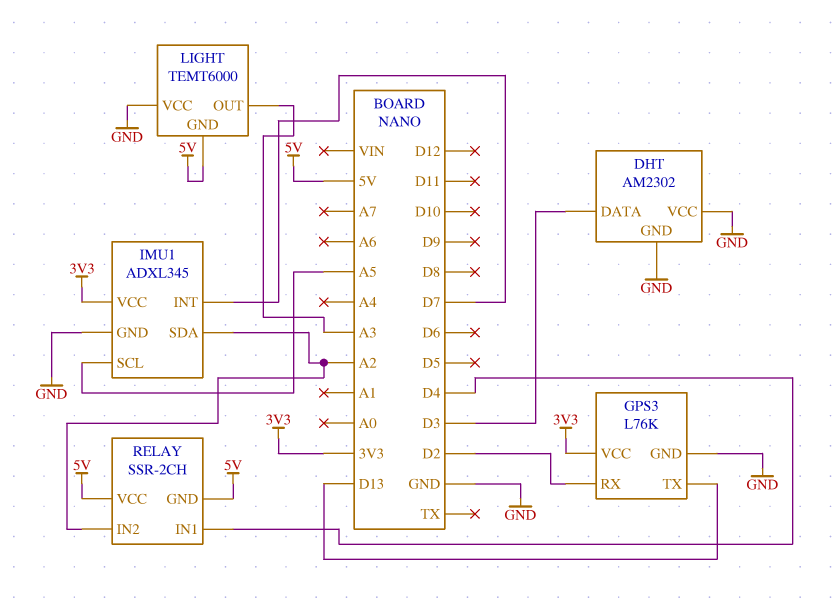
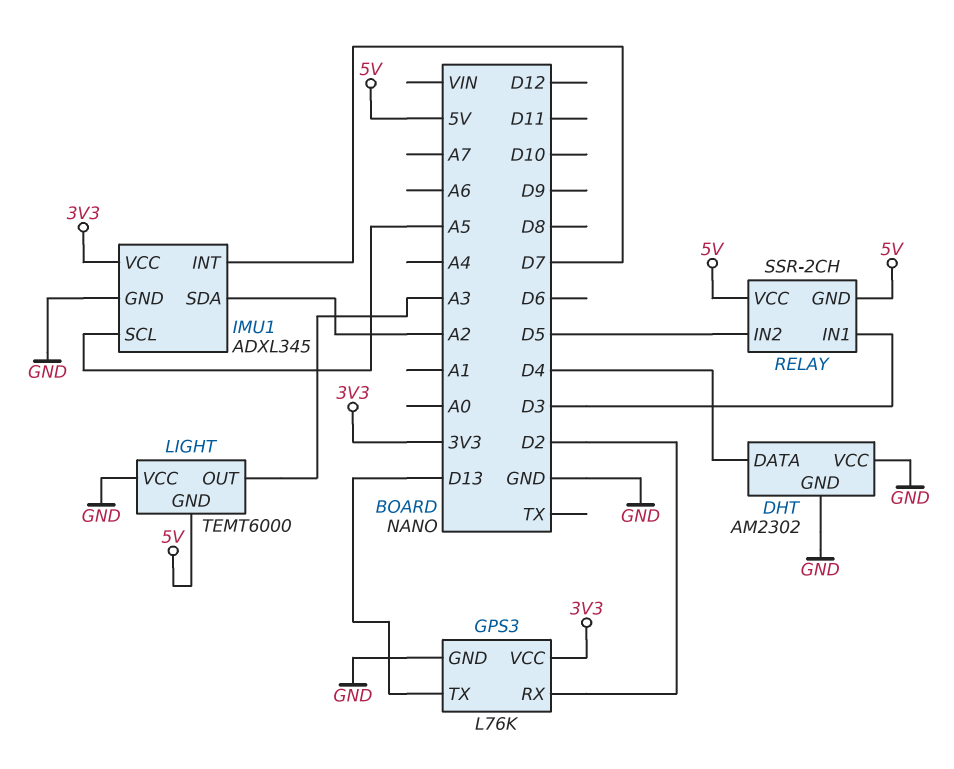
DHT pin DATA: D3 -> D4
RELAY pin IN1: D4 -> D3
RELAY pin IN2: A2 -> D5

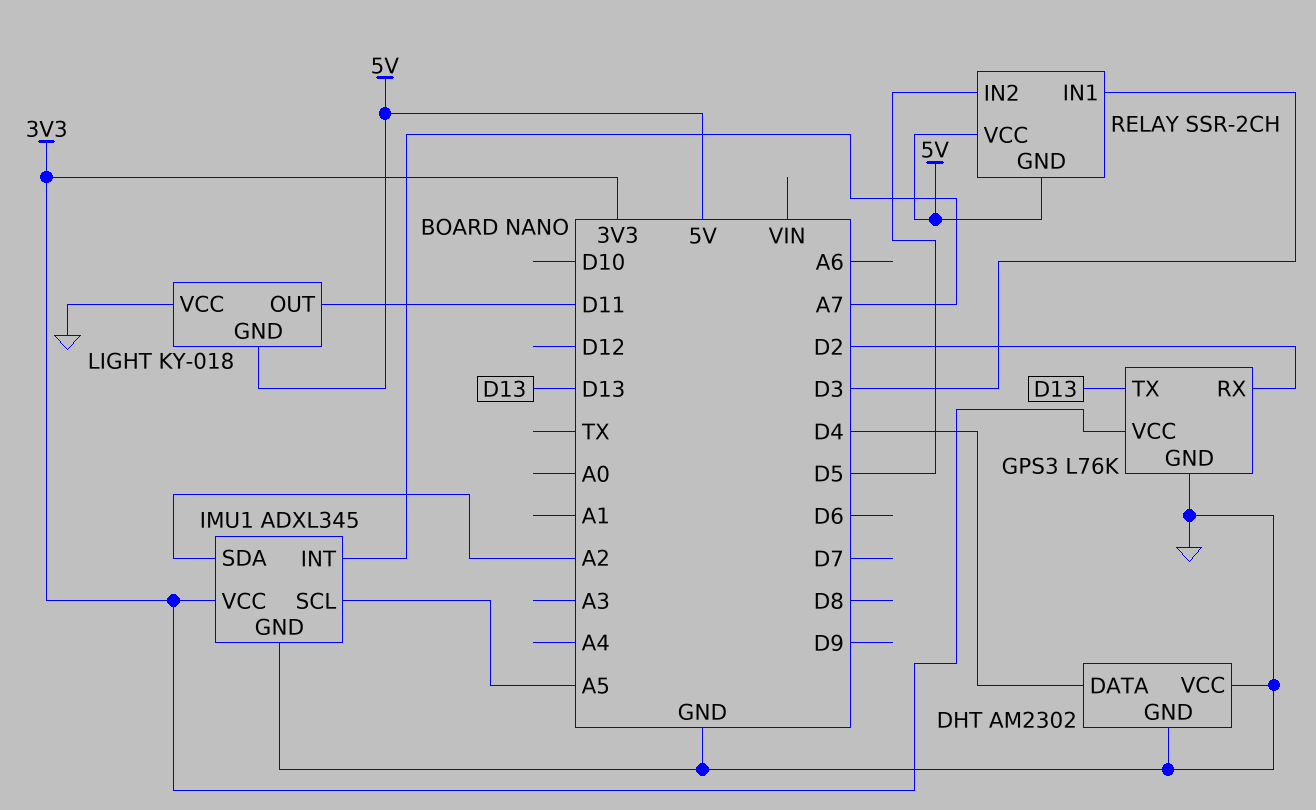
IMU1 pin INT: D7 -> A7
LIGHT: TEMT6000 -> KY-018
LIGHT pin OUT: A3 -> D11

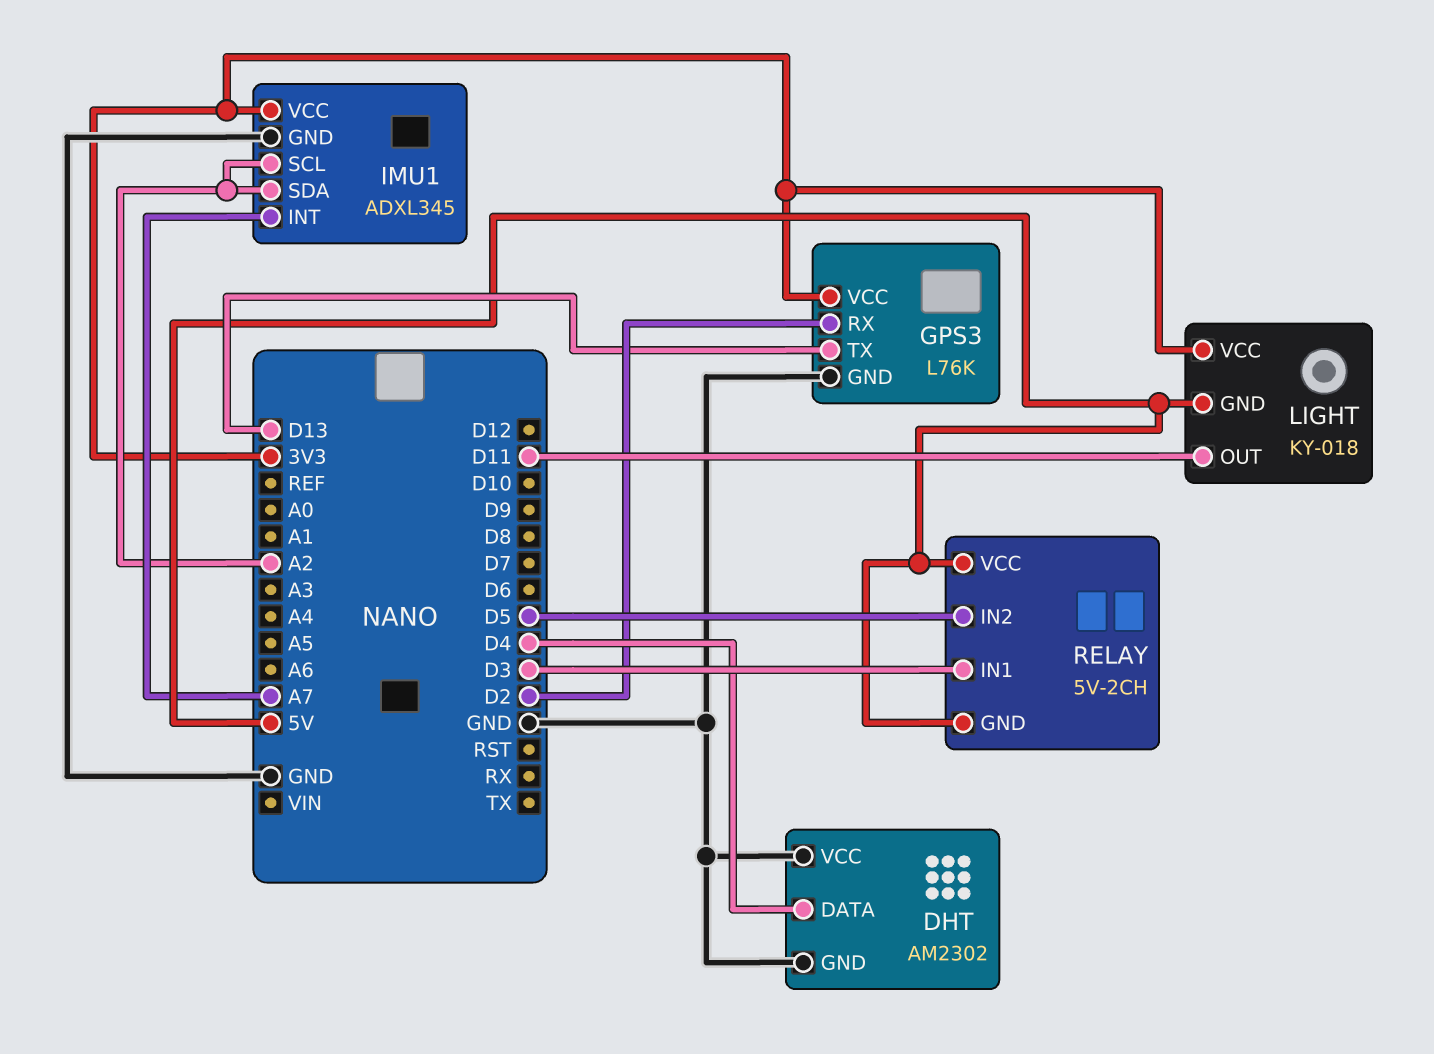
IMU1 pin SCL: A5 -> A2
LIGHT pin VCC: GND -> 3V3
RELAY: SSR-2CH -> 5V-2CH

